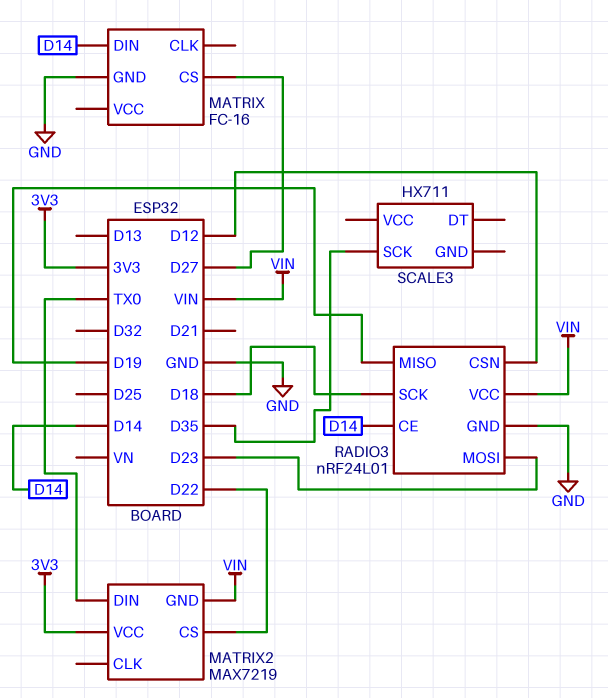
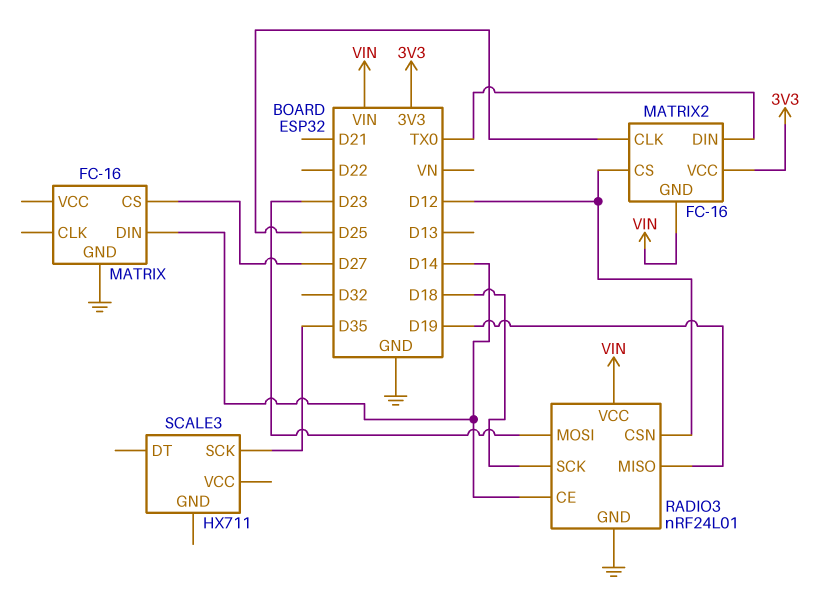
MATRIX2: MAX7219 -> FC-16
MATRIX2 pin CLK: none -> D25
MATRIX2 pin CS: D22 -> D12

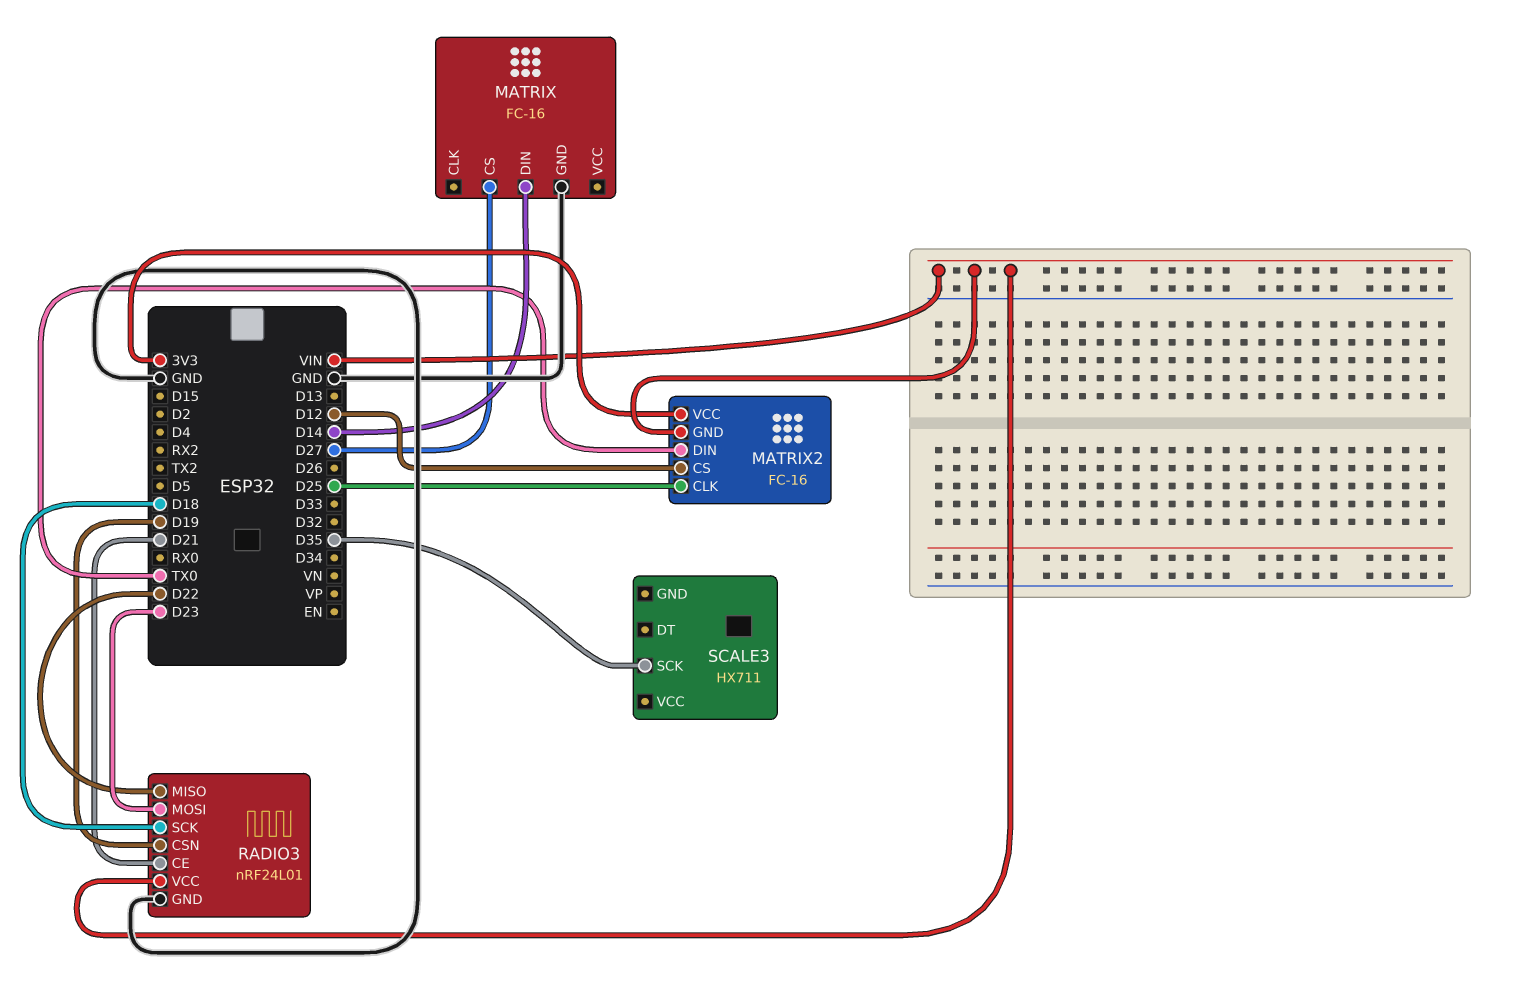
RADIO3 pin CE: D14 -> D21
RADIO3 pin CSN: D12 -> D19
RADIO3 pin MISO: D19 -> D22

